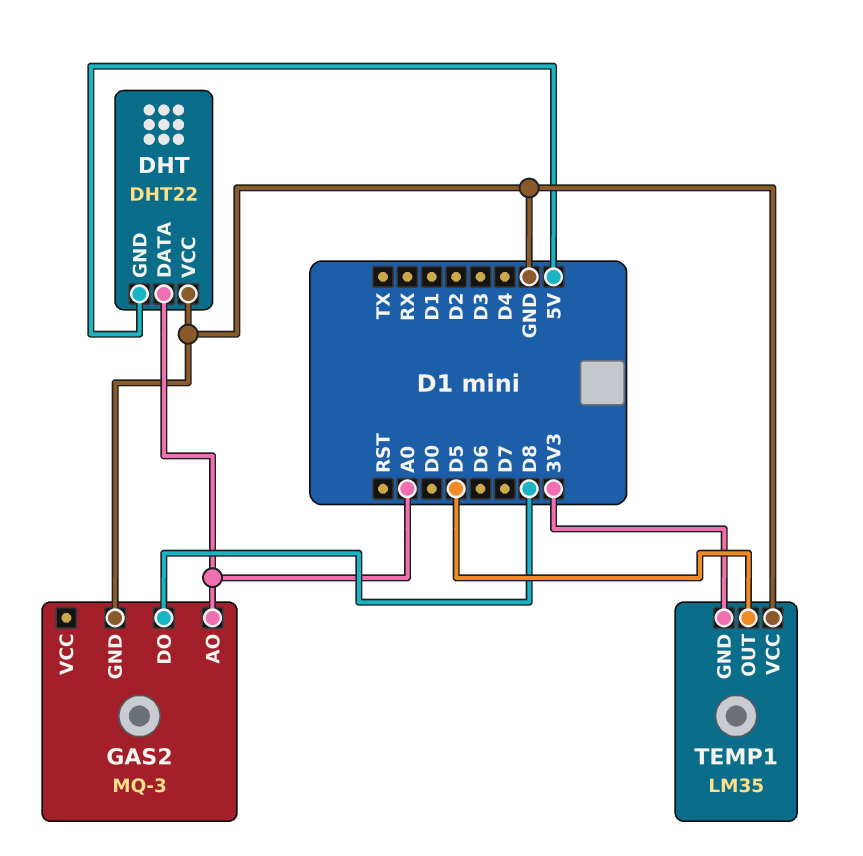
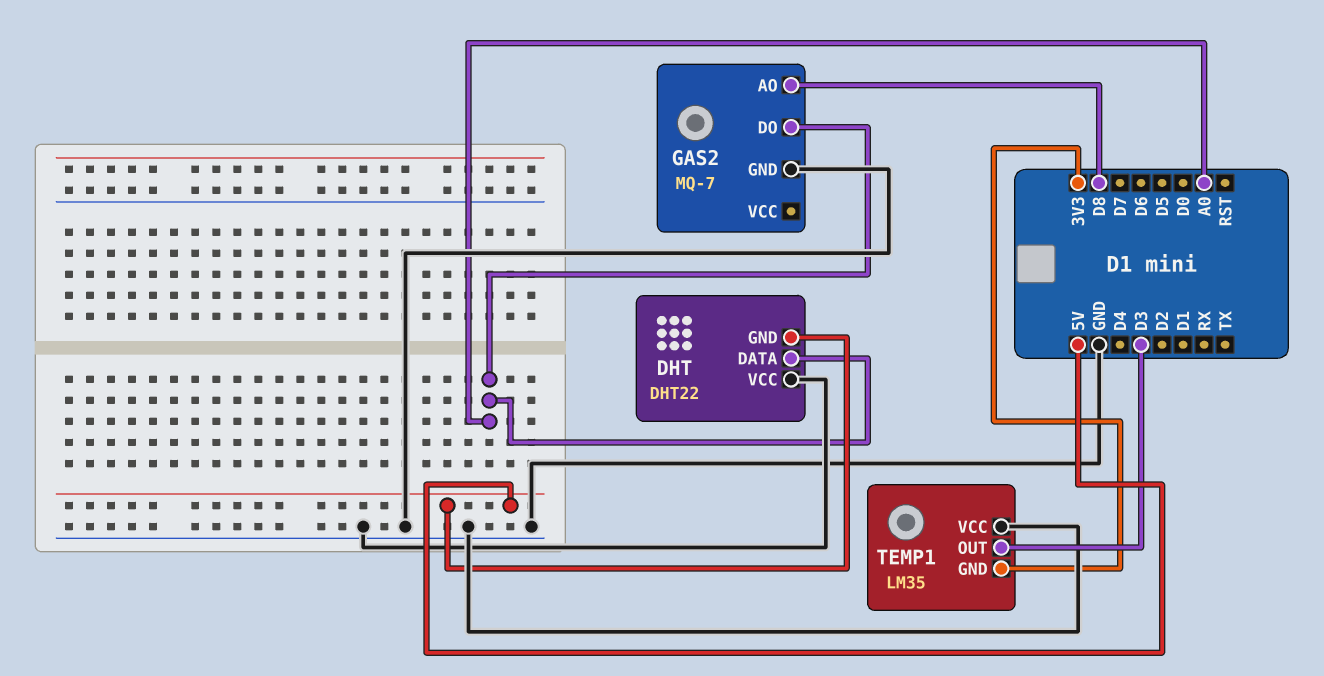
GAS2: MQ-3 -> MQ-7
GAS2 pin AO: A0 -> D8
GAS2 pin DO: D8 -> A0
TEMP1 pin OUT: D5 -> D3

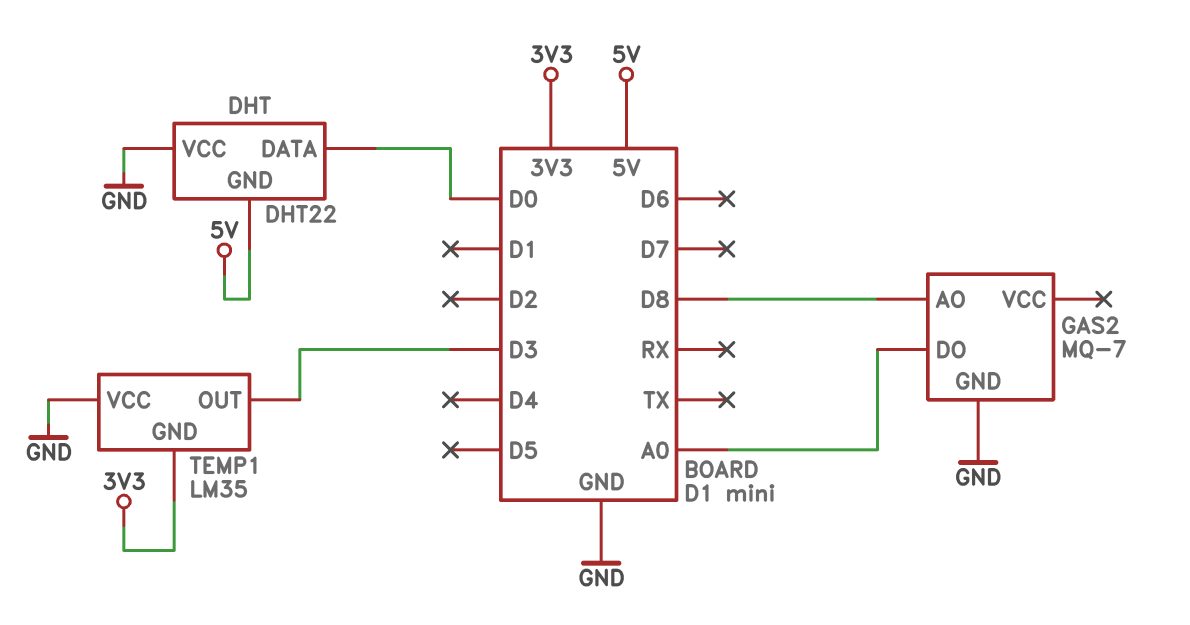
DHT pin DATA: A0 -> D0

